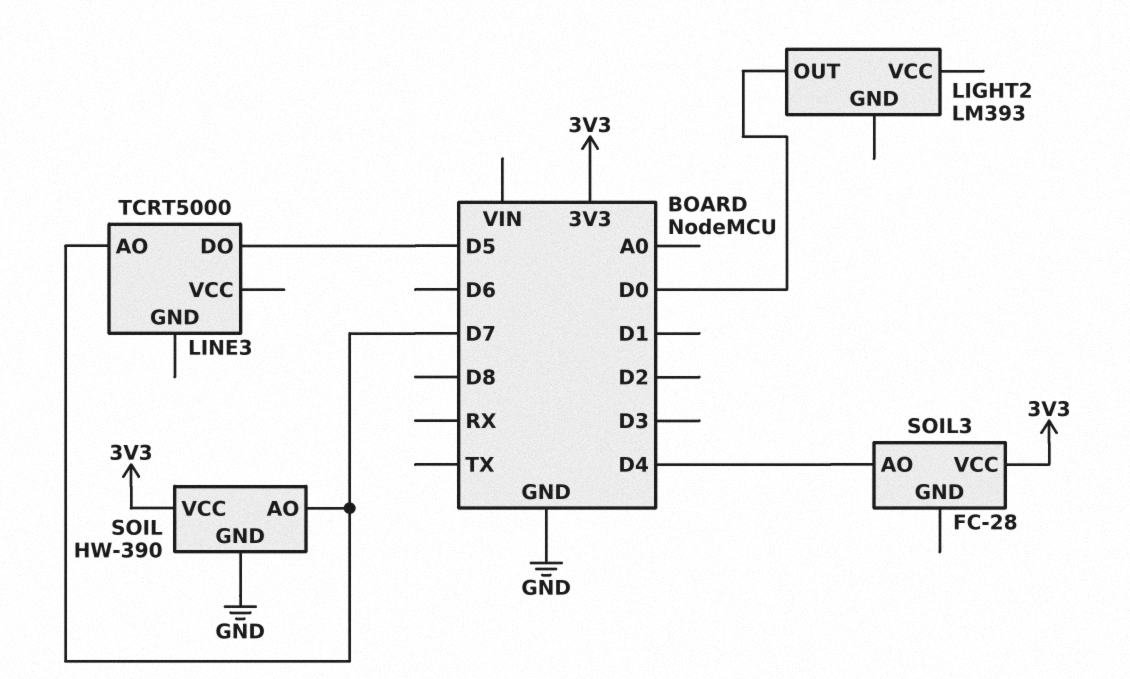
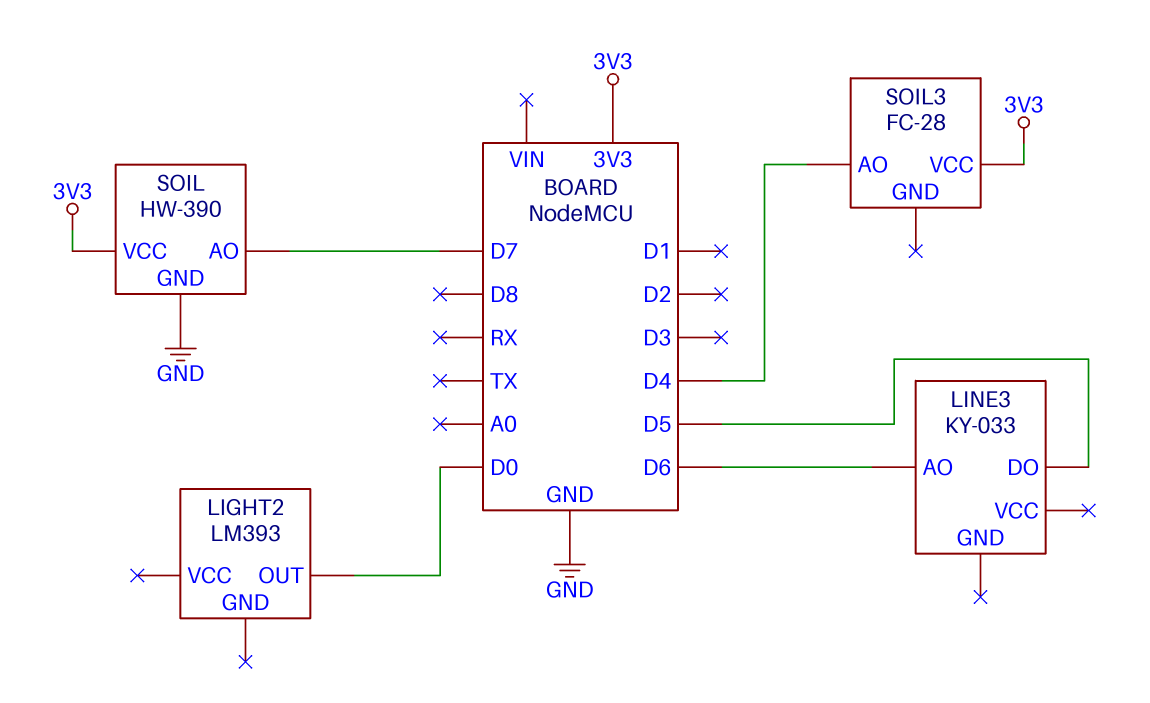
LINE3: TCRT5000 -> KY-033
LINE3 pin AO: D7 -> D6

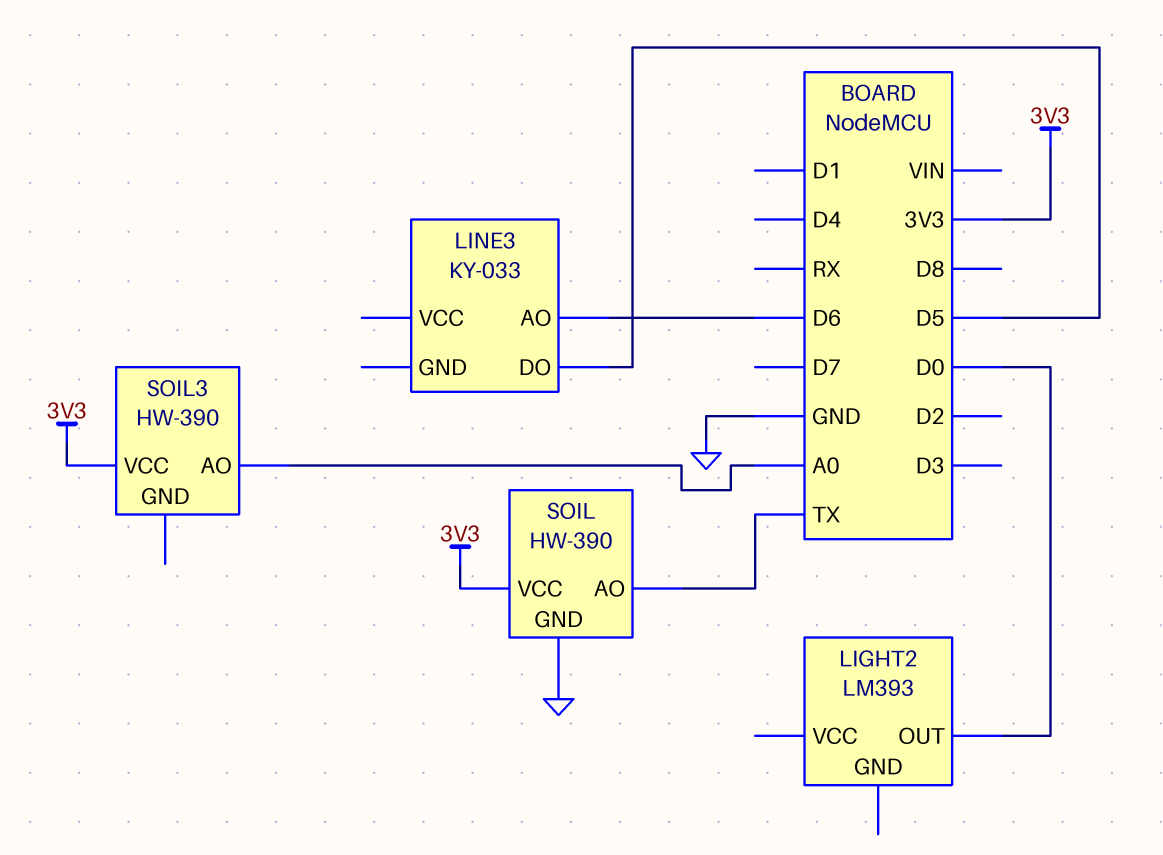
SOIL pin AO: D7 -> TX
SOIL3: FC-28 -> HW-390
SOIL3 pin AO: D4 -> A0

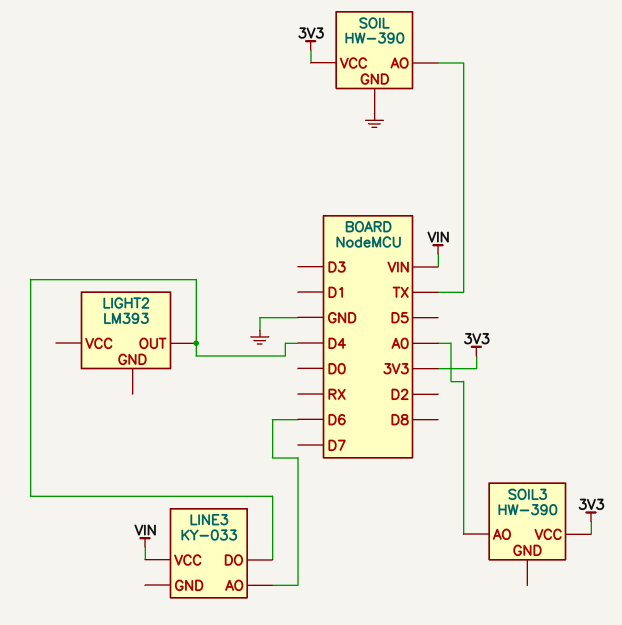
LIGHT2 pin OUT: D0 -> D4
LINE3 pin DO: D5 -> D4
LINE3 pin VCC: none -> VIN

